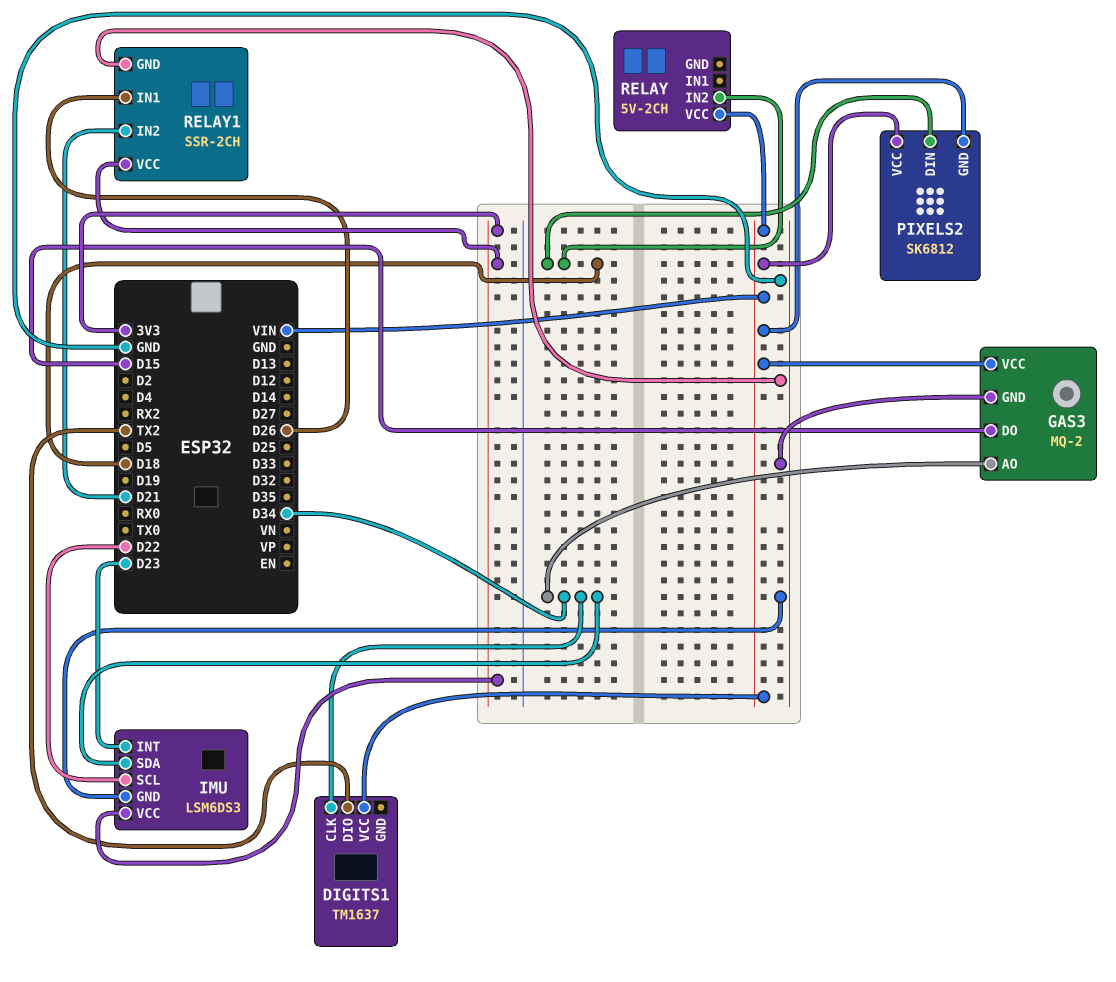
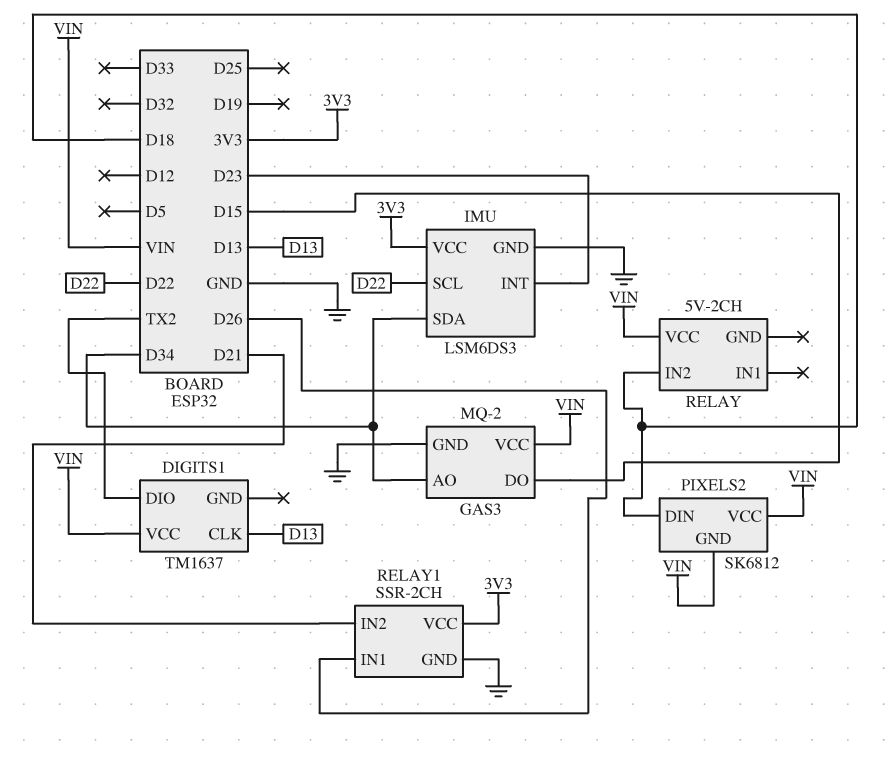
DIGITS1 pin CLK: D34 -> D13

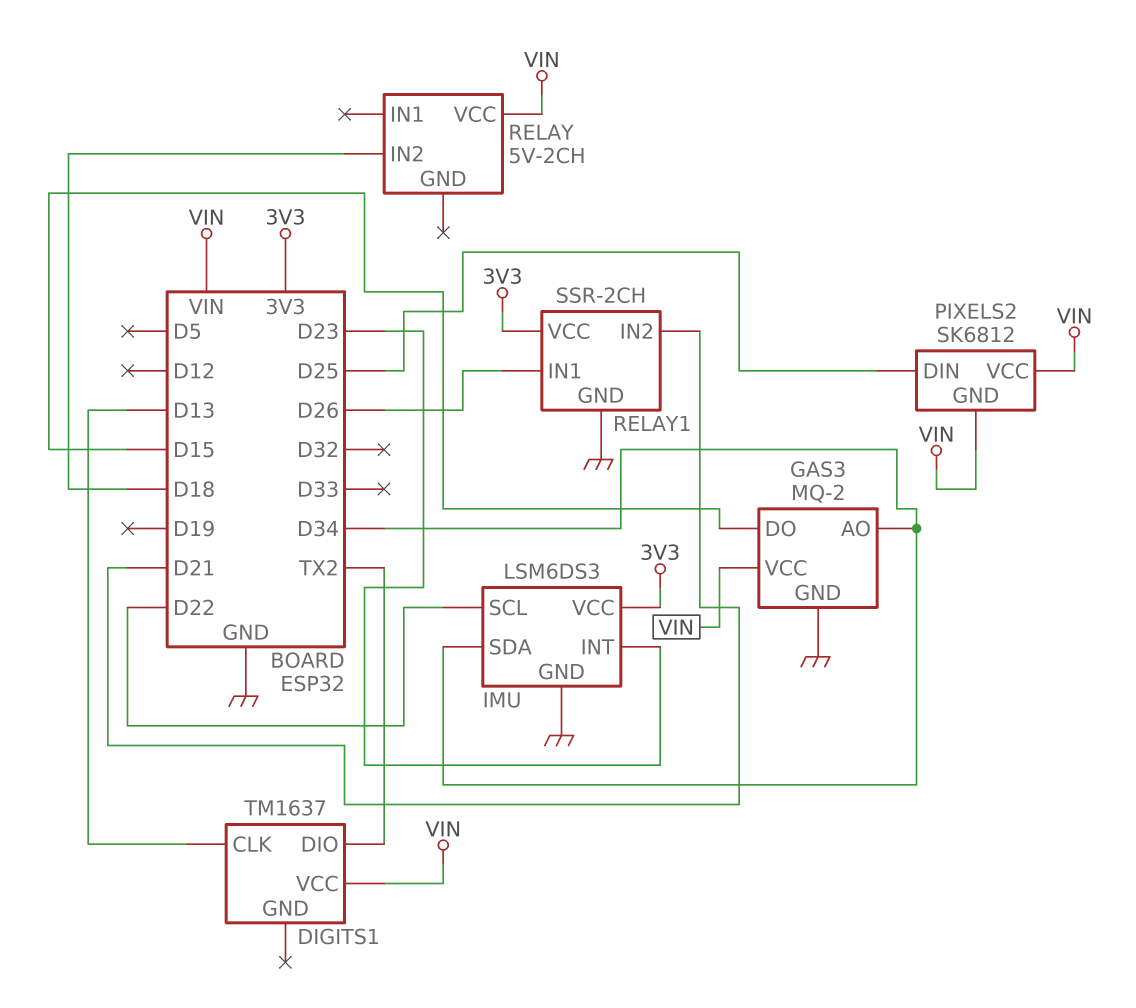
PIXELS2 pin DIN: D18 -> D25

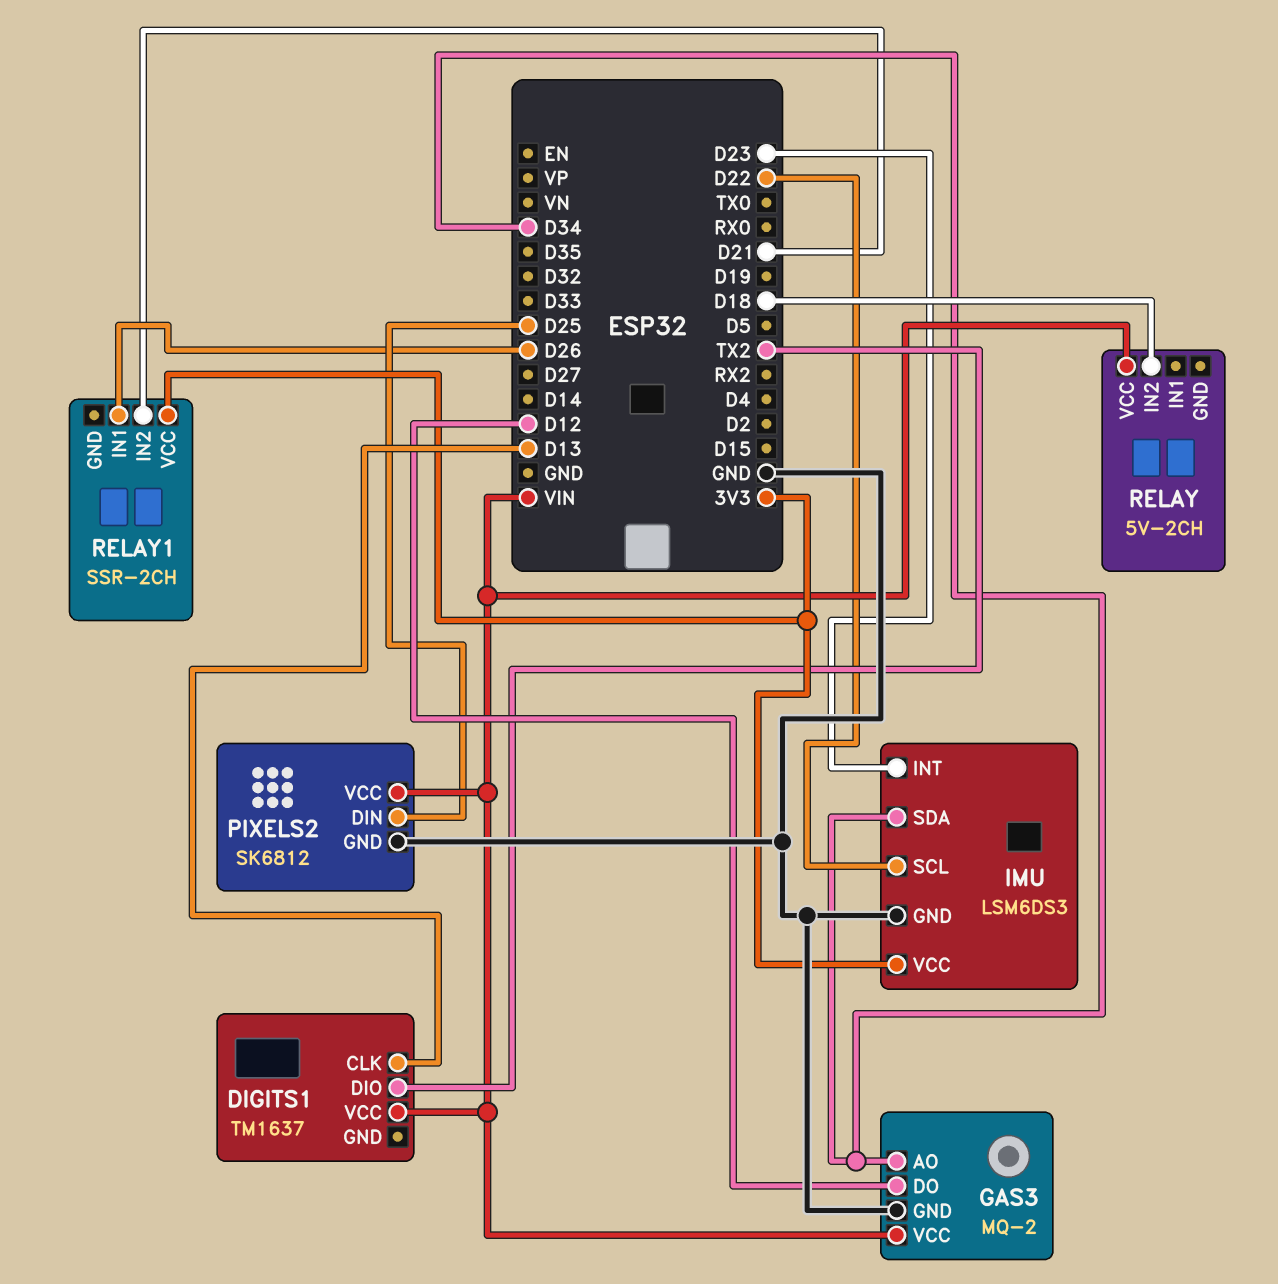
GAS3 pin DO: D15 -> D12
PIXELS2 pin GND: VIN -> GND
RELAY1 pin GND: GND -> none

